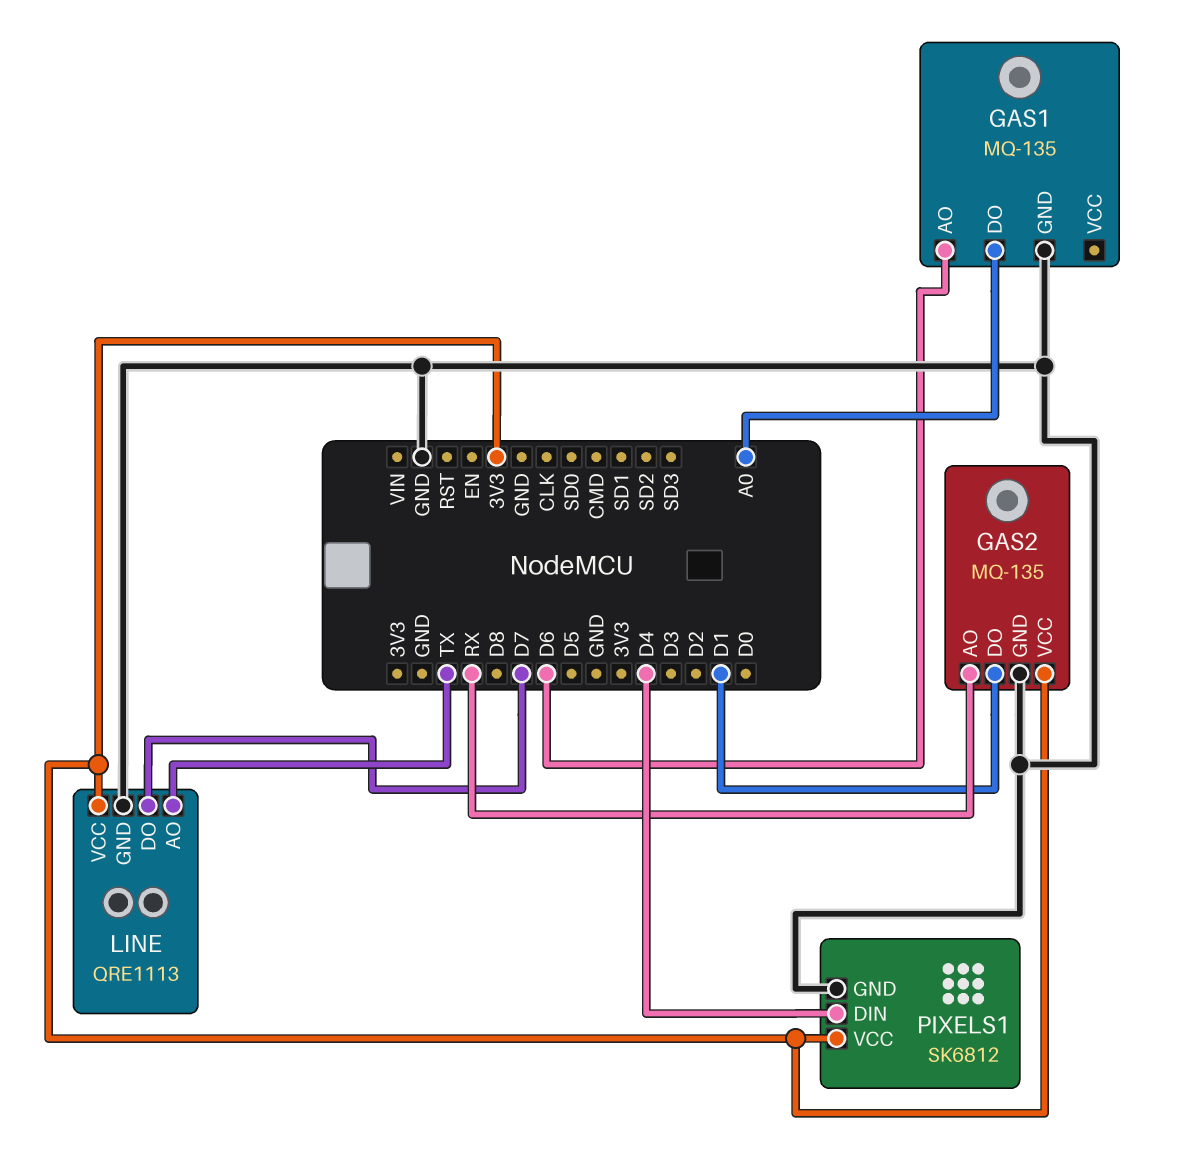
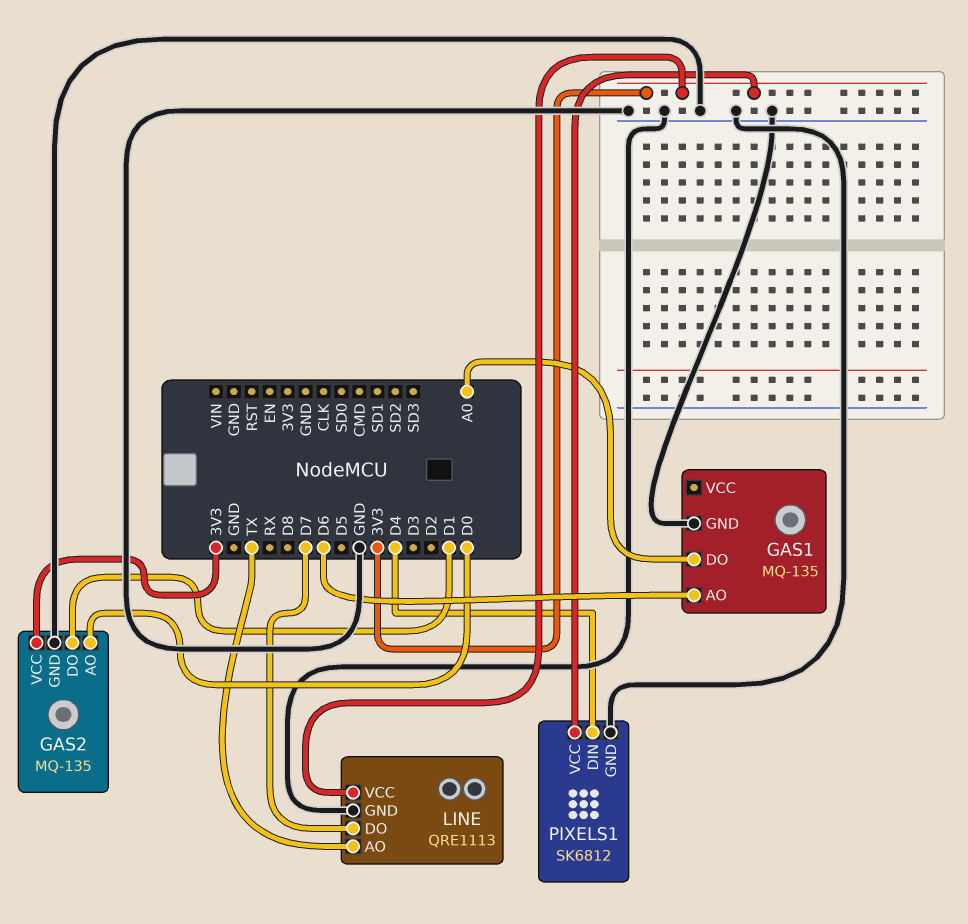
GAS2 pin AO: RX -> D0

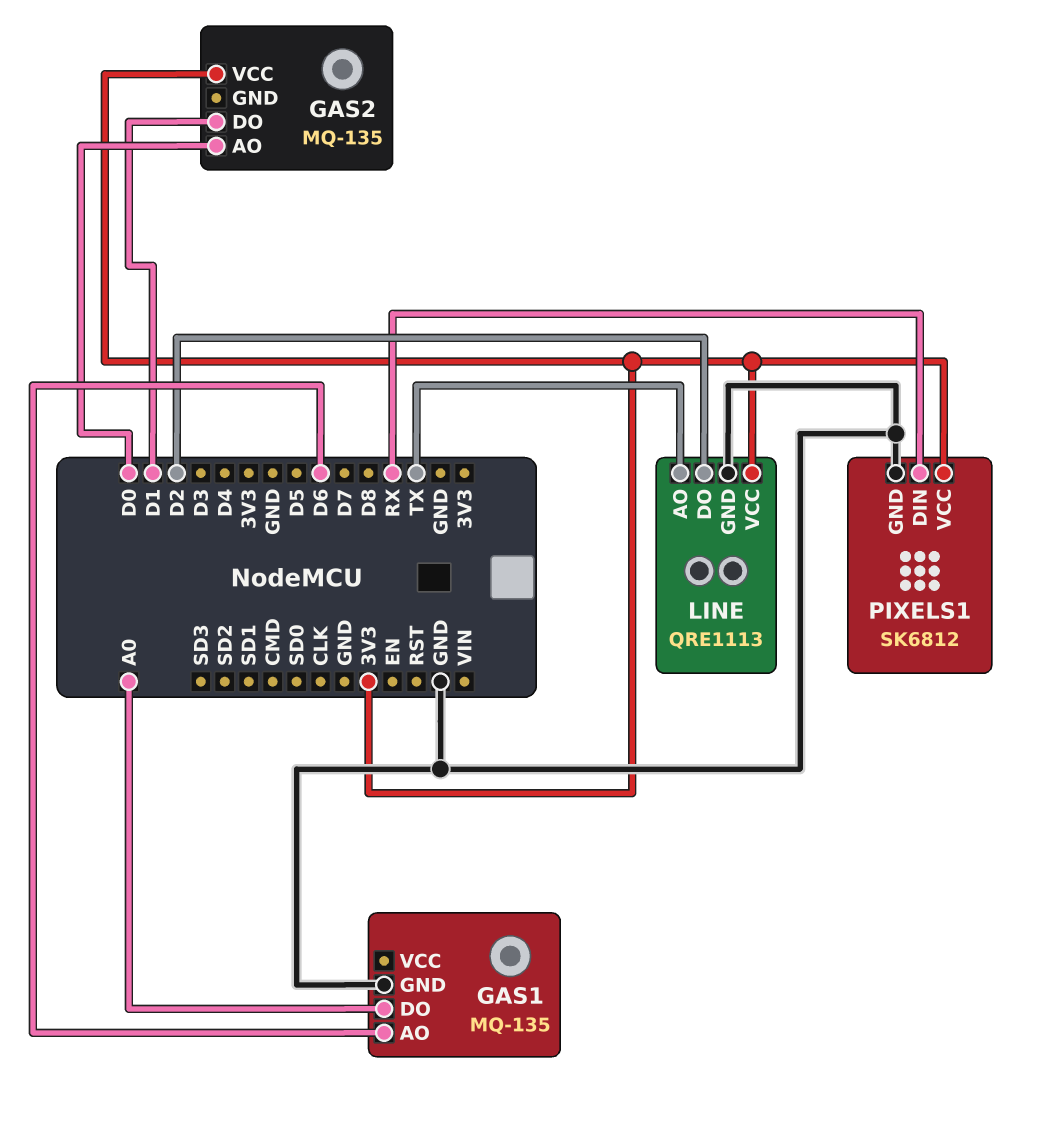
GAS2 pin GND: GND -> none
LINE pin DO: D7 -> D2
PIXELS1 pin DIN: D4 -> RX

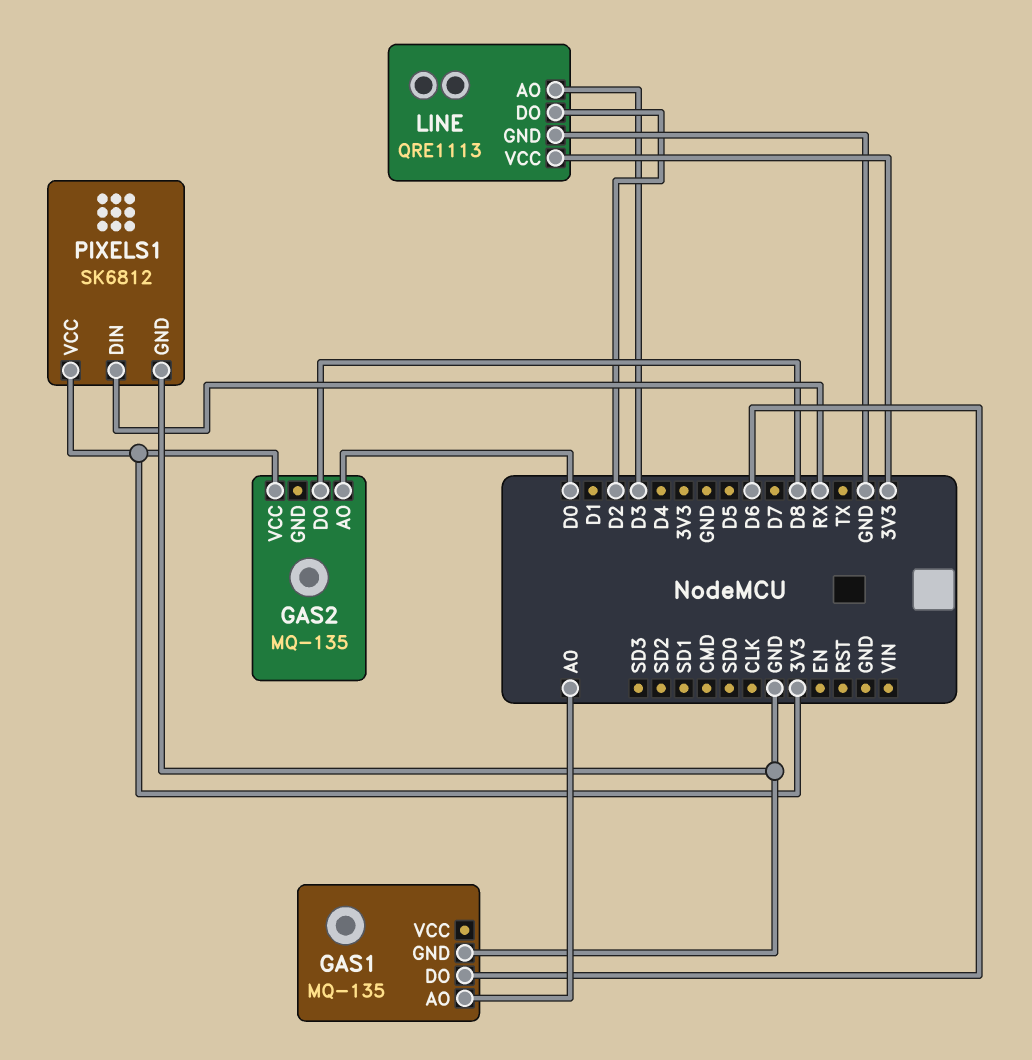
GAS1 pin AO: D6 -> A0
GAS1 pin DO: A0 -> D6
GAS2 pin DO: D1 -> D8
LINE pin AO: TX -> D3

